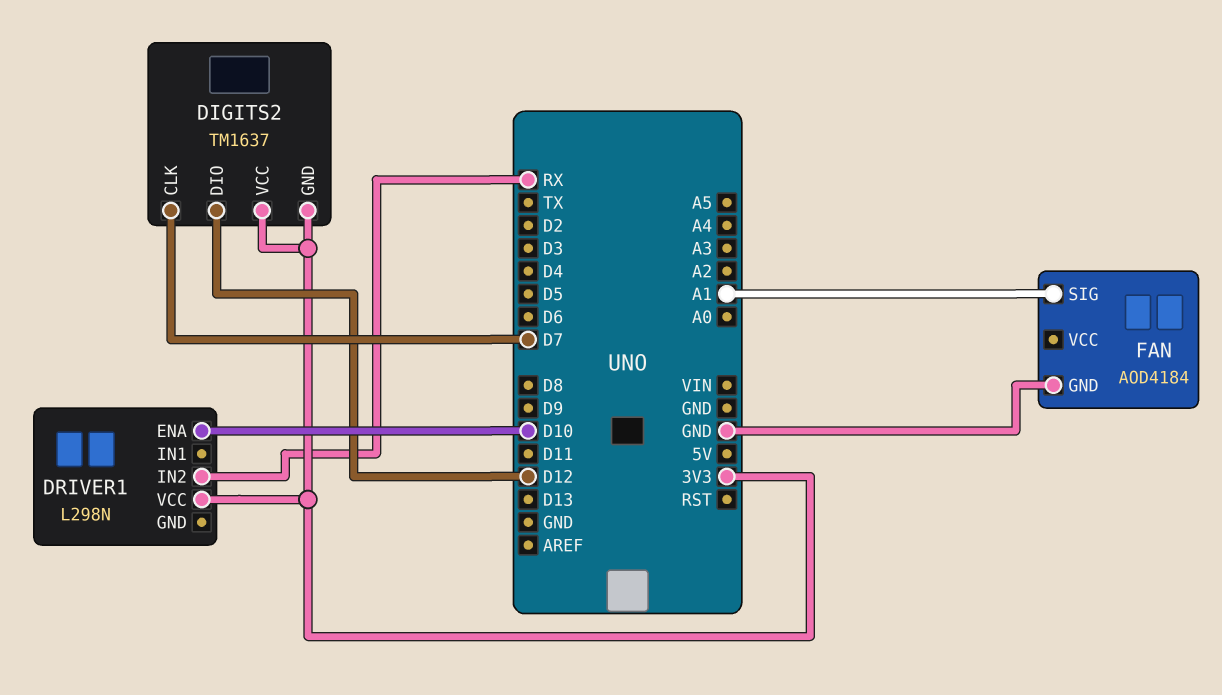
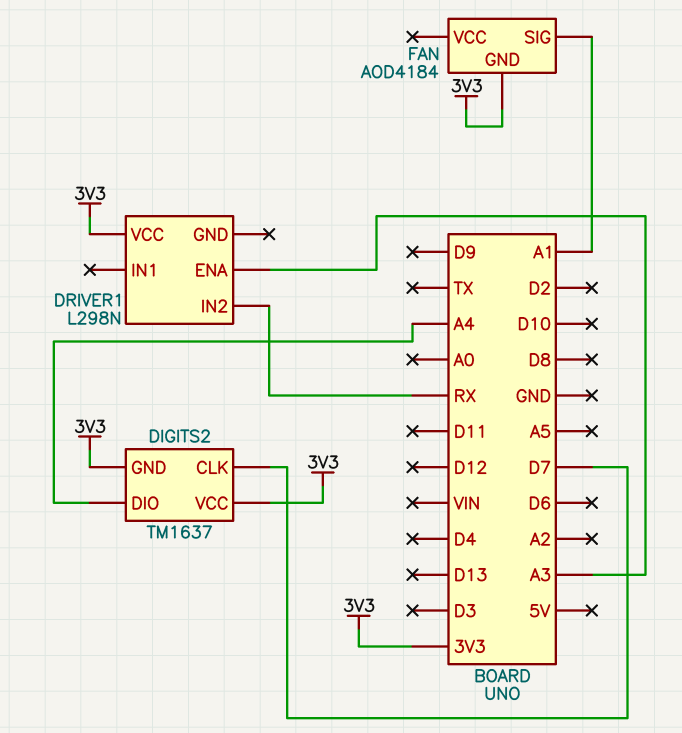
DIGITS2 pin DIO: D12 -> A4
DRIVER1 pin ENA: D10 -> A3
FAN pin GND: GND -> 3V3

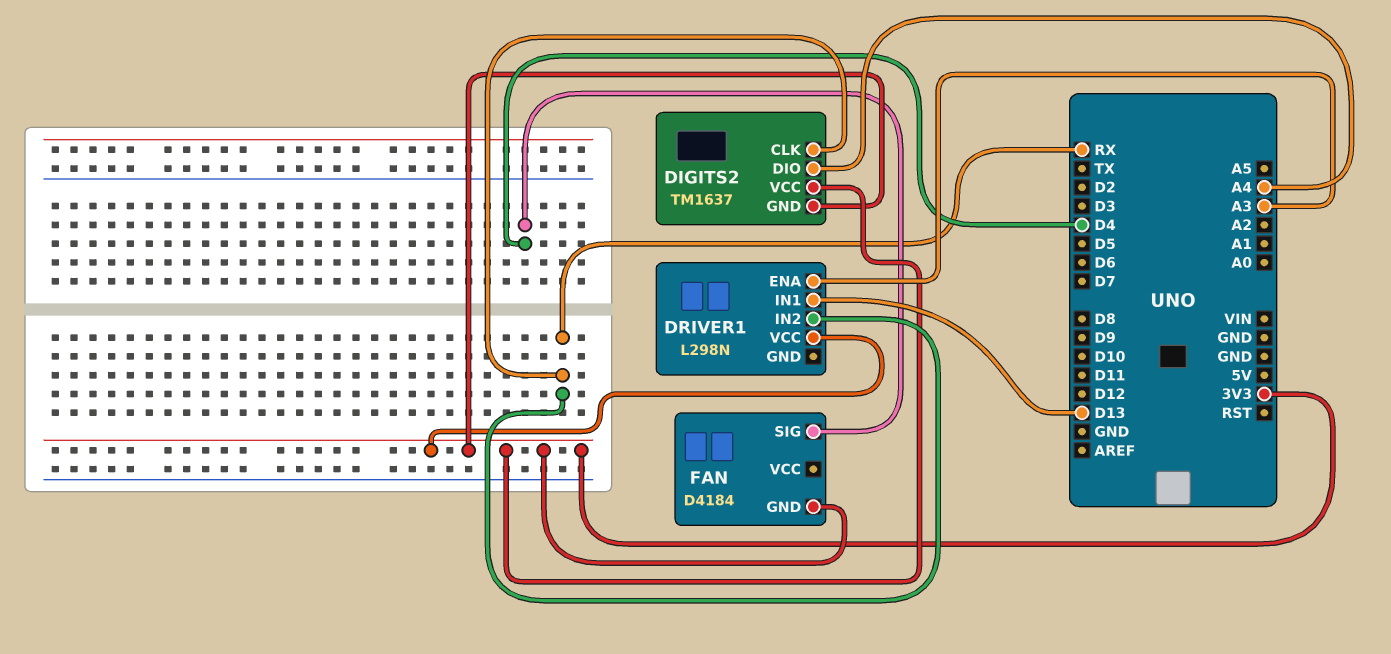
DIGITS2 pin CLK: D7 -> RX
DRIVER1 pin IN1: none -> D13
FAN: AOD4184 -> D4184
FAN pin SIG: A1 -> D4

